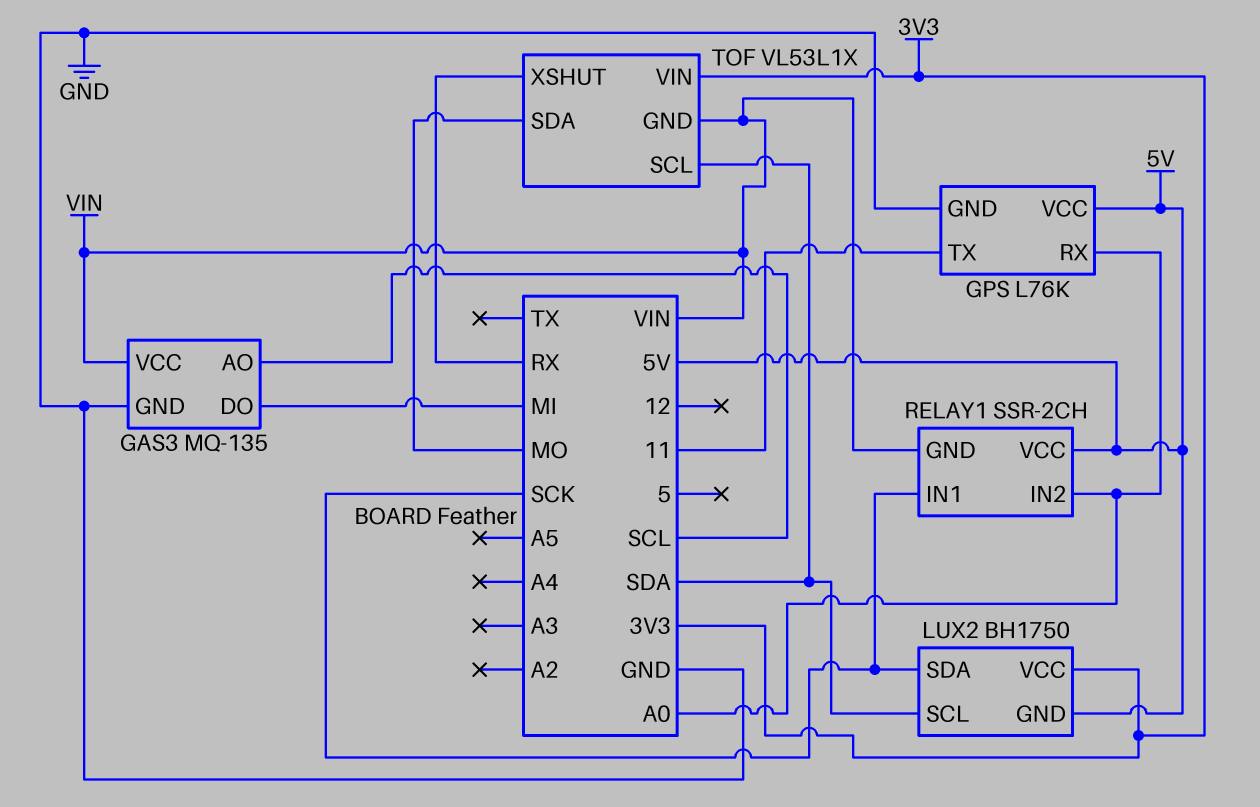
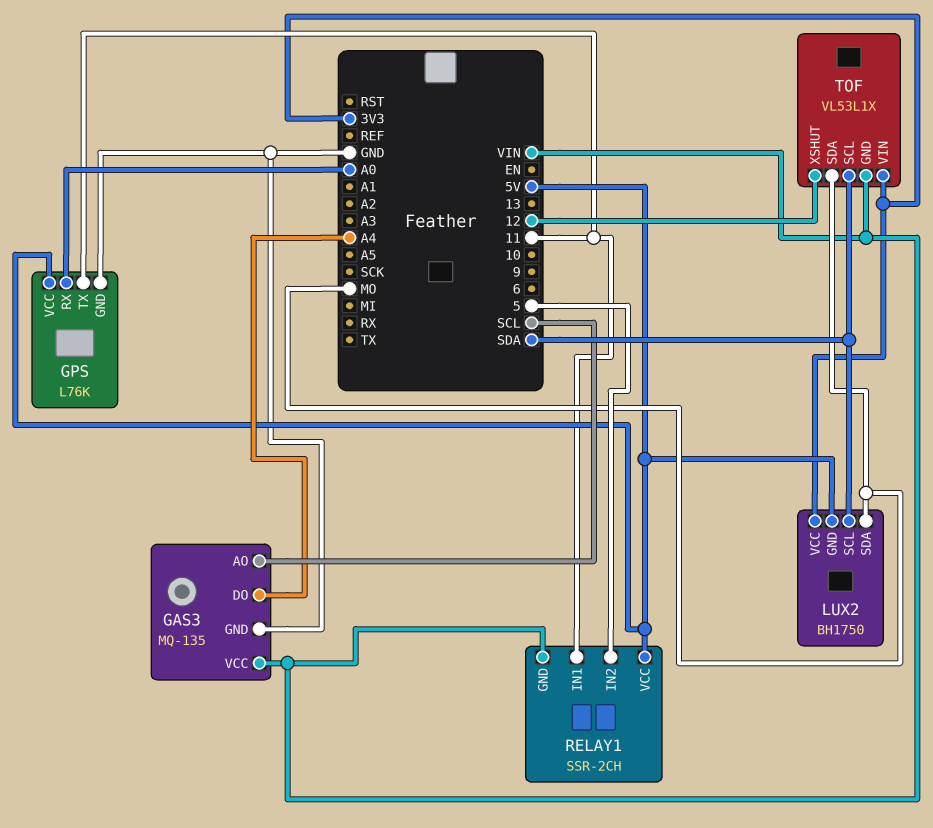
GAS3 pin DO: MI -> A4
LUX2 pin SDA: SCK -> MO
RELAY1 pin IN1: SCK -> 11
RELAY1 pin IN2: A0 -> 5
TOF pin XSHUT: RX -> 12

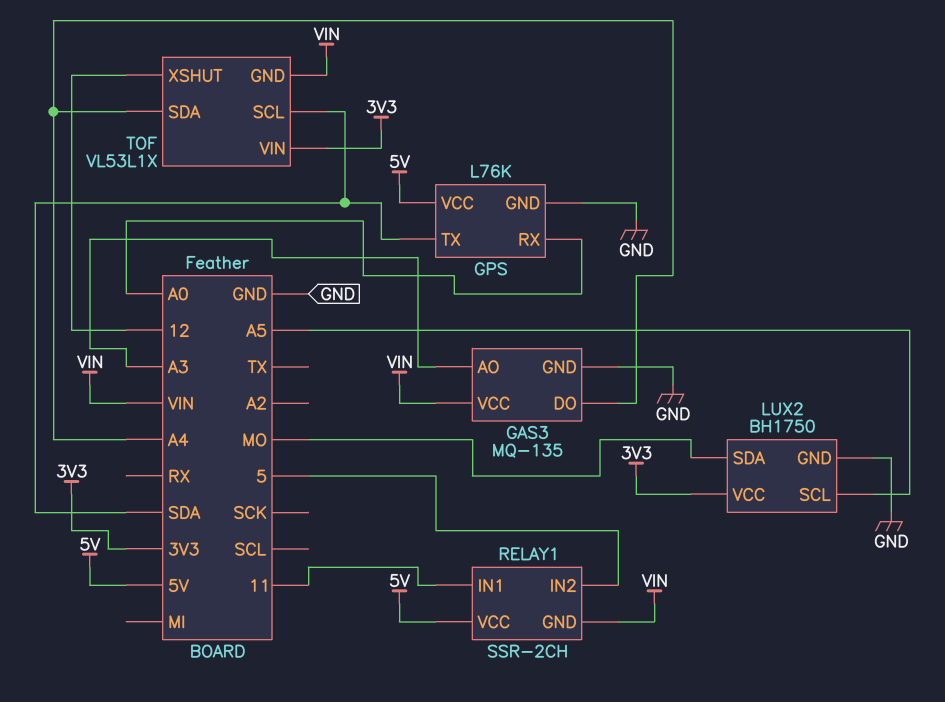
GAS3 pin AO: SCL -> A3
GPS pin TX: 11 -> SDA
LUX2 pin GND: 5V -> GND
LUX2 pin SCL: SDA -> A5
TOF pin SDA: MO -> A4

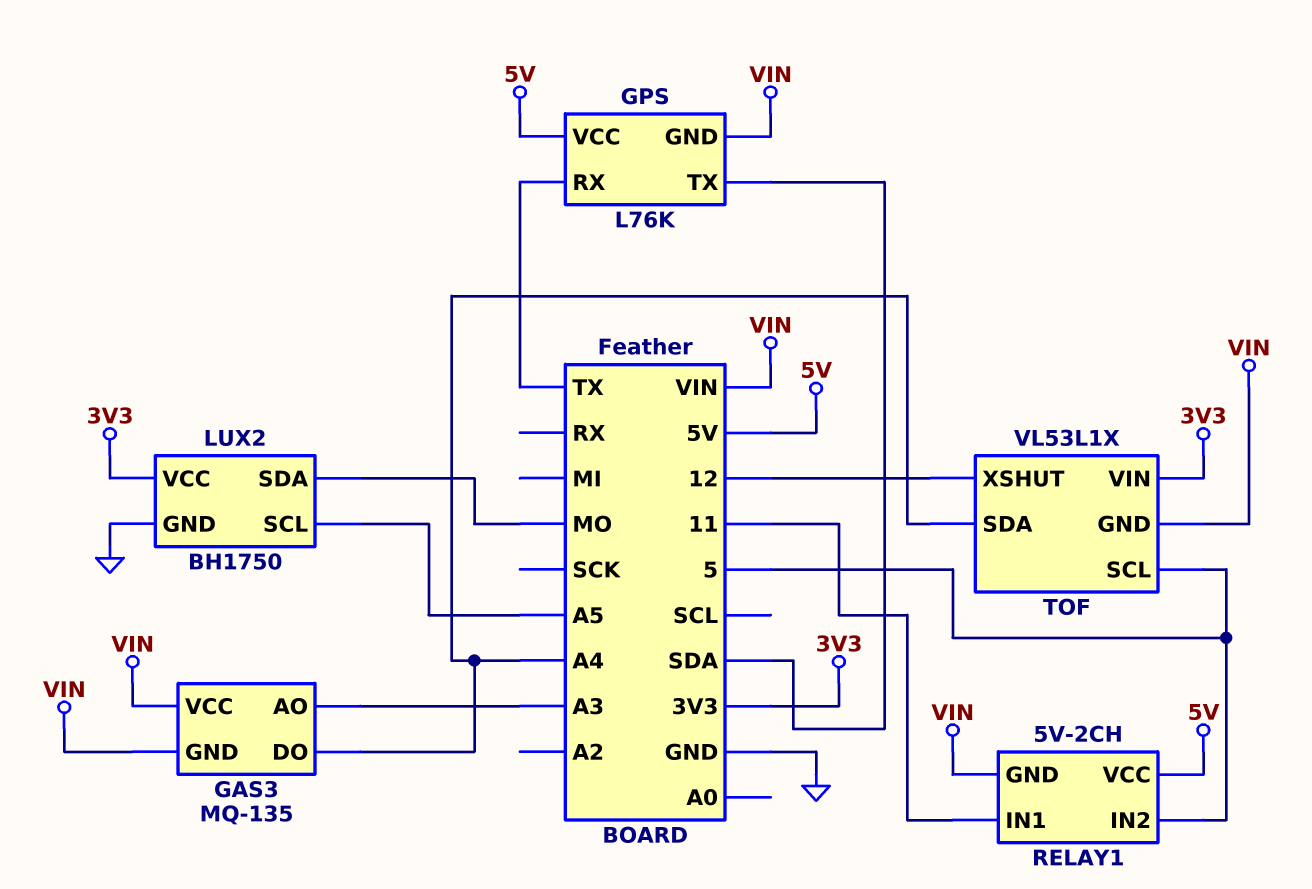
GAS3 pin GND: GND -> VIN
GPS pin GND: GND -> VIN
GPS pin RX: A0 -> TX
RELAY1: SSR-2CH -> 5V-2CH
TOF pin SCL: SDA -> 5

